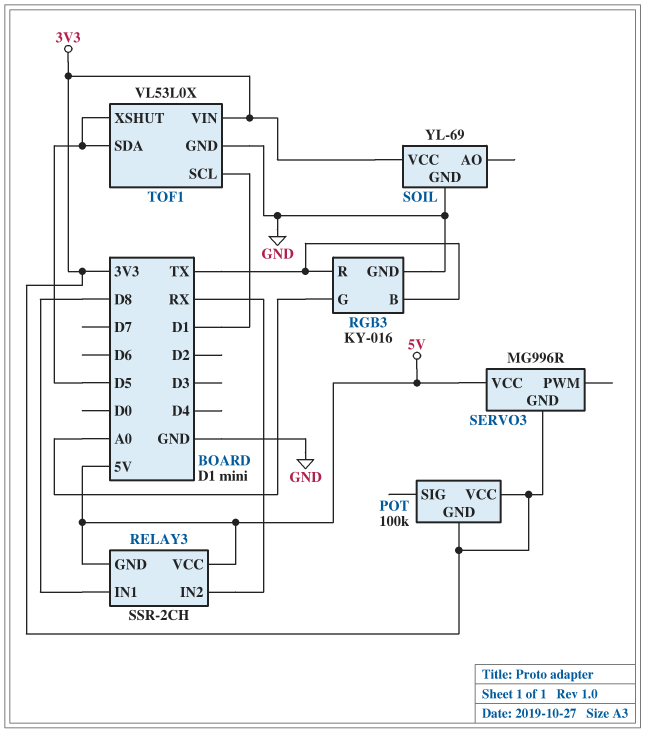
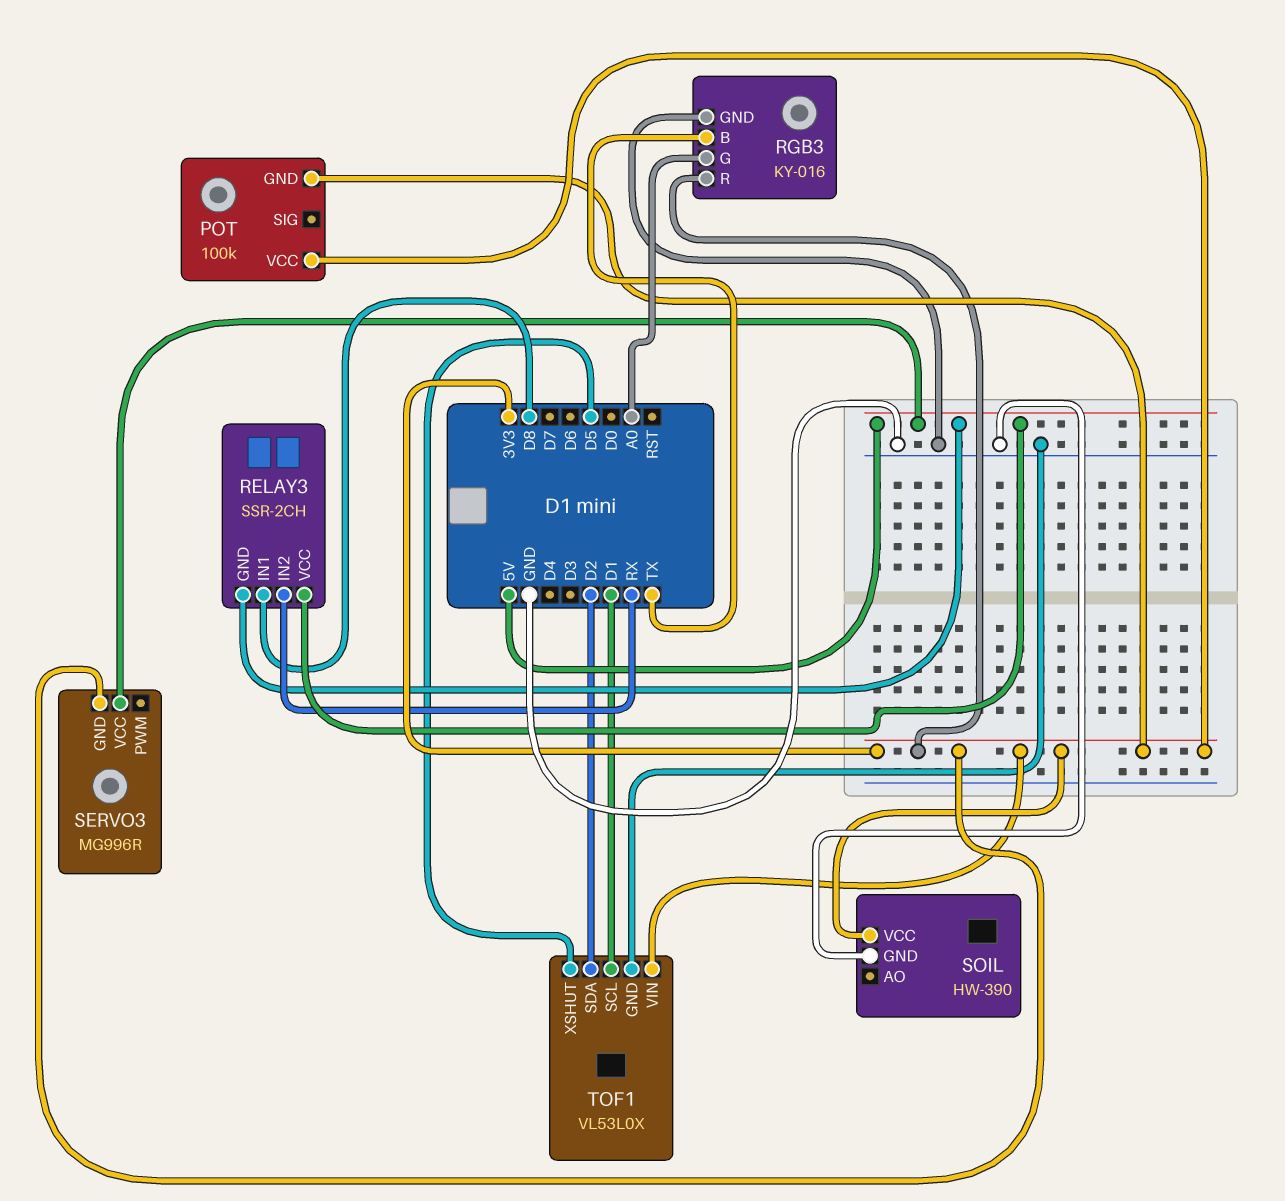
RGB3 pin R: TX -> 3V3
SOIL: YL-69 -> HW-390
TOF1 pin SDA: D5 -> D2

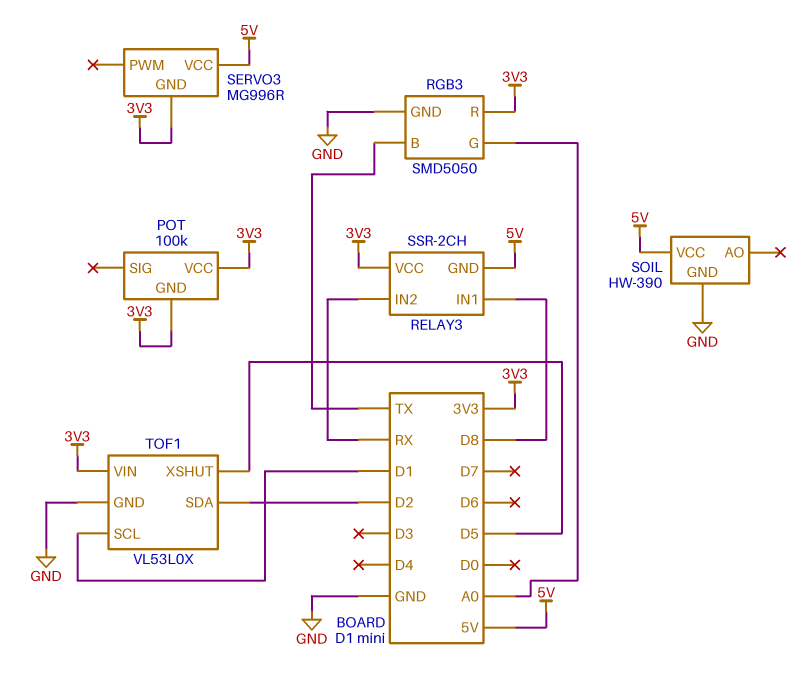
RELAY3 pin VCC: 5V -> 3V3
RGB3: KY-016 -> SMD5050
SOIL pin VCC: 3V3 -> 5V

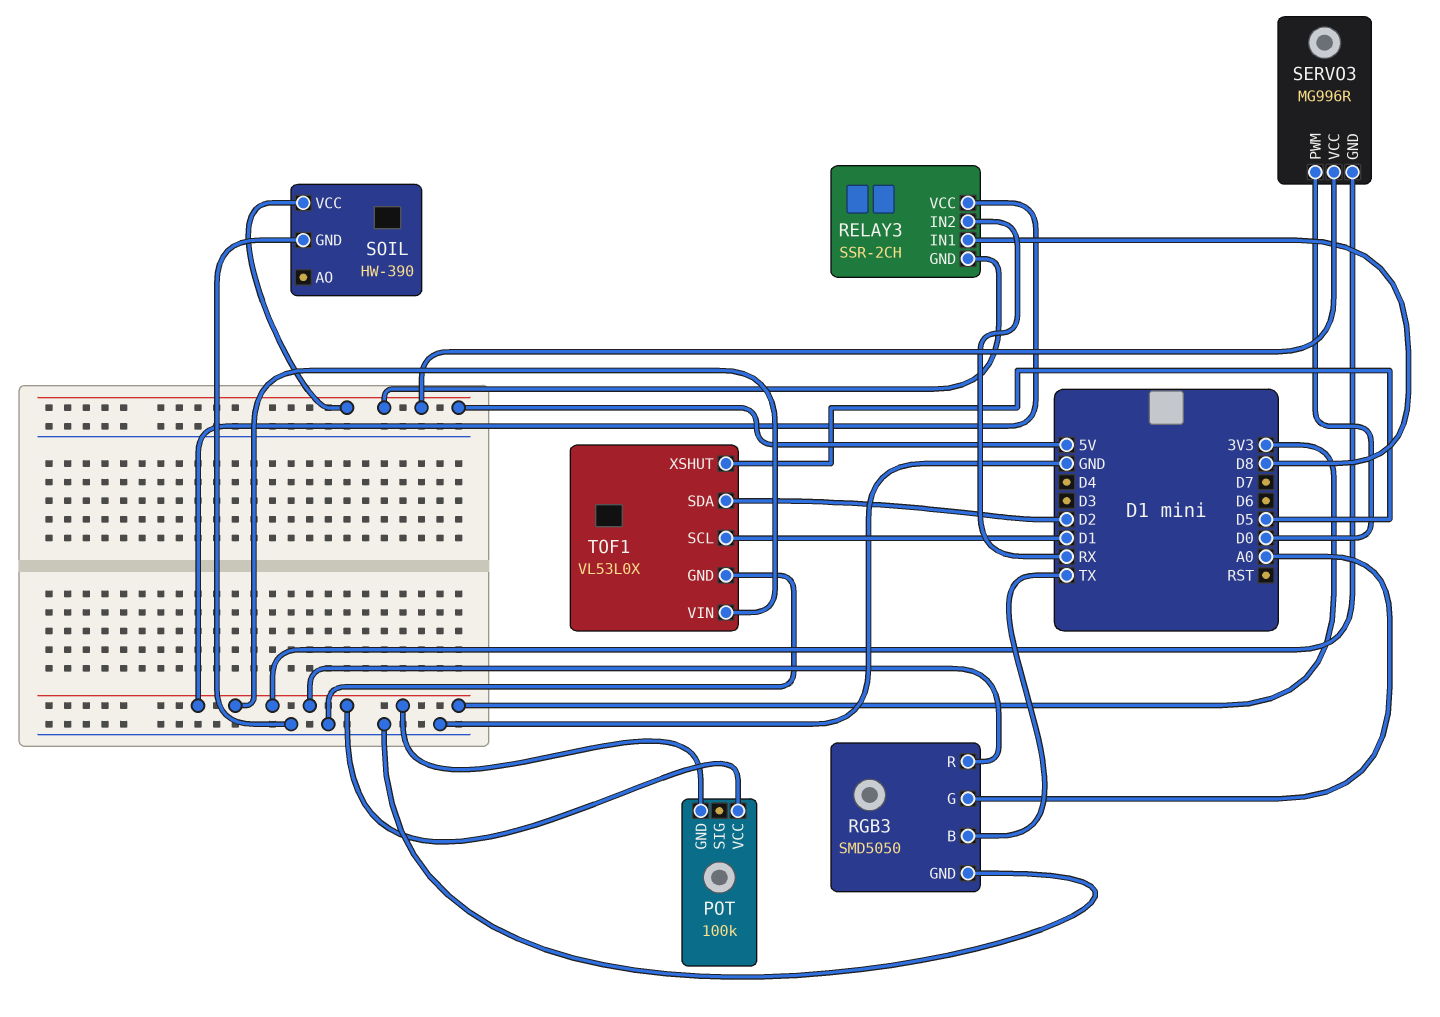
SERVO3 pin PWM: none -> D0

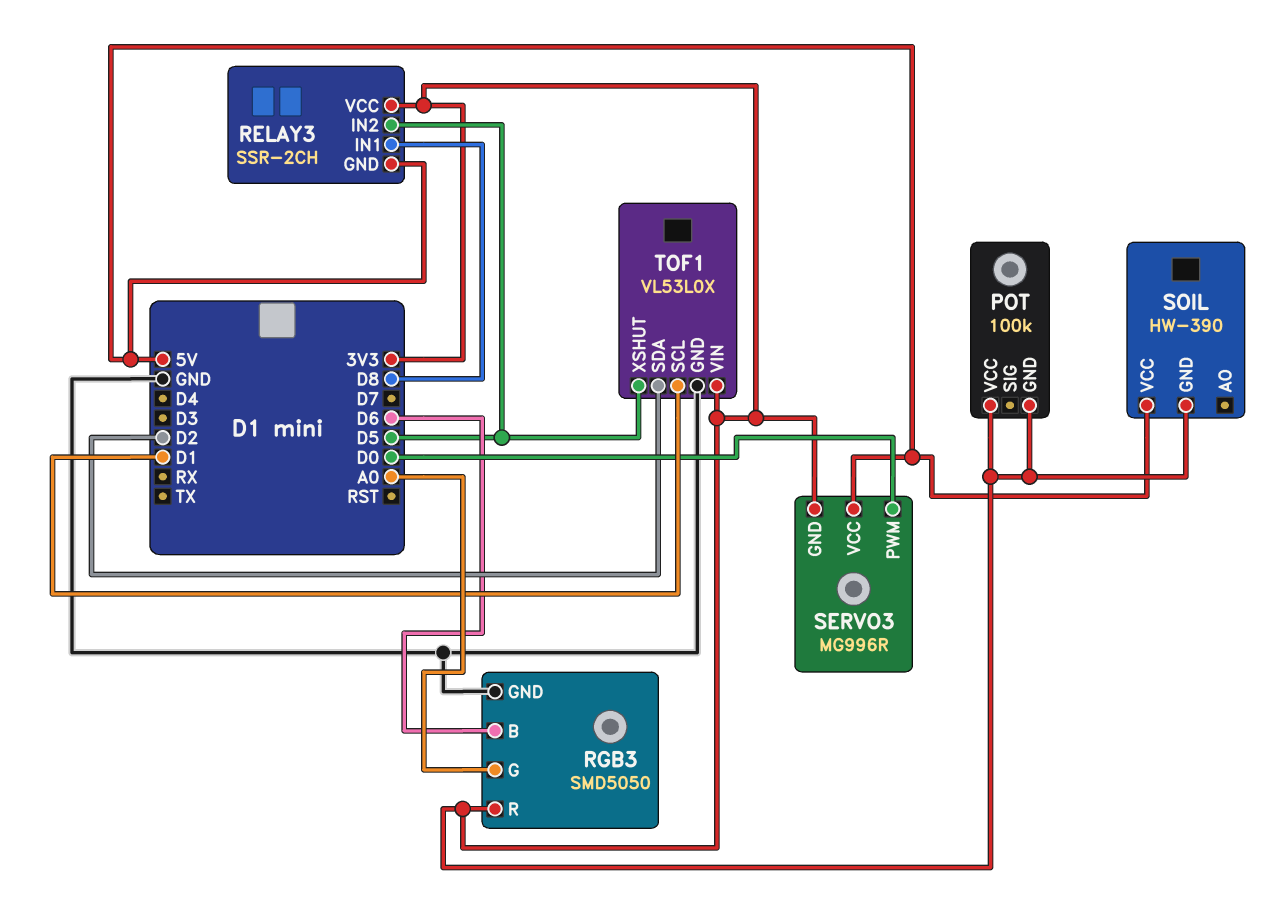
RELAY3 pin IN2: RX -> D5
RGB3 pin B: TX -> D6
SOIL pin GND: GND -> 3V3

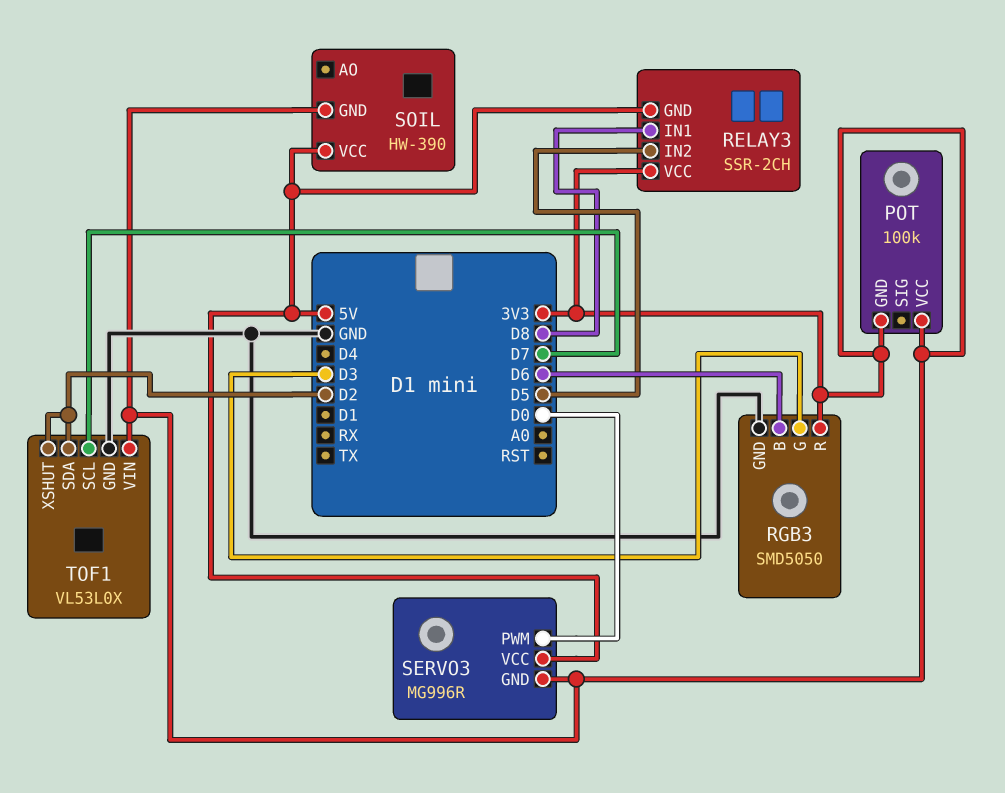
RGB3 pin G: A0 -> D3
TOF1 pin SCL: D1 -> D7
TOF1 pin XSHUT: D5 -> D2

